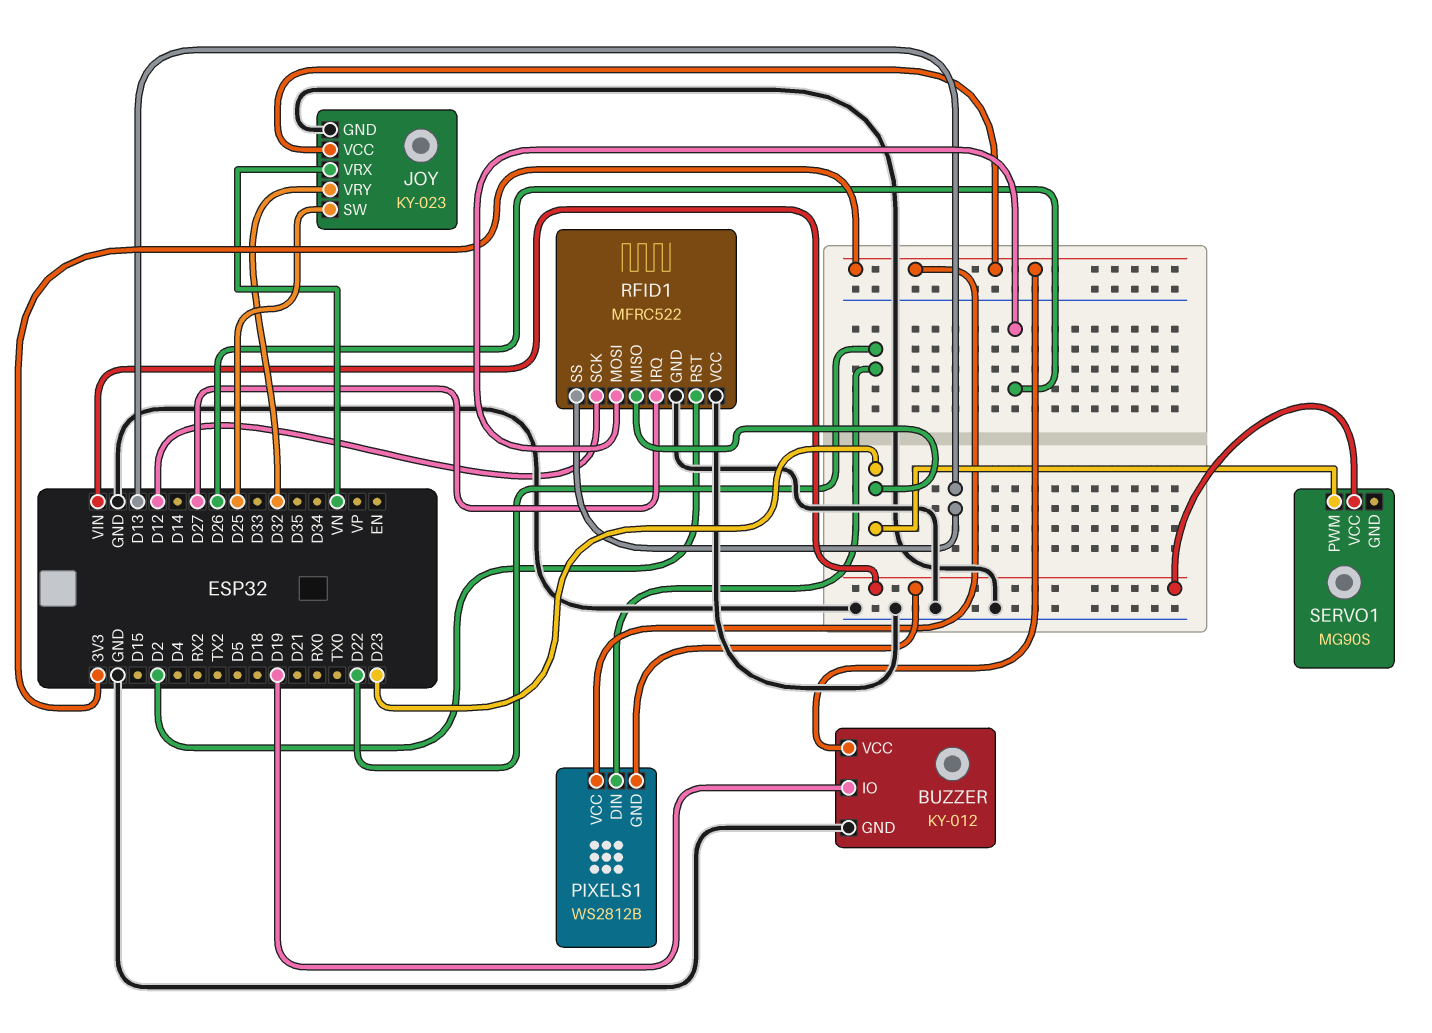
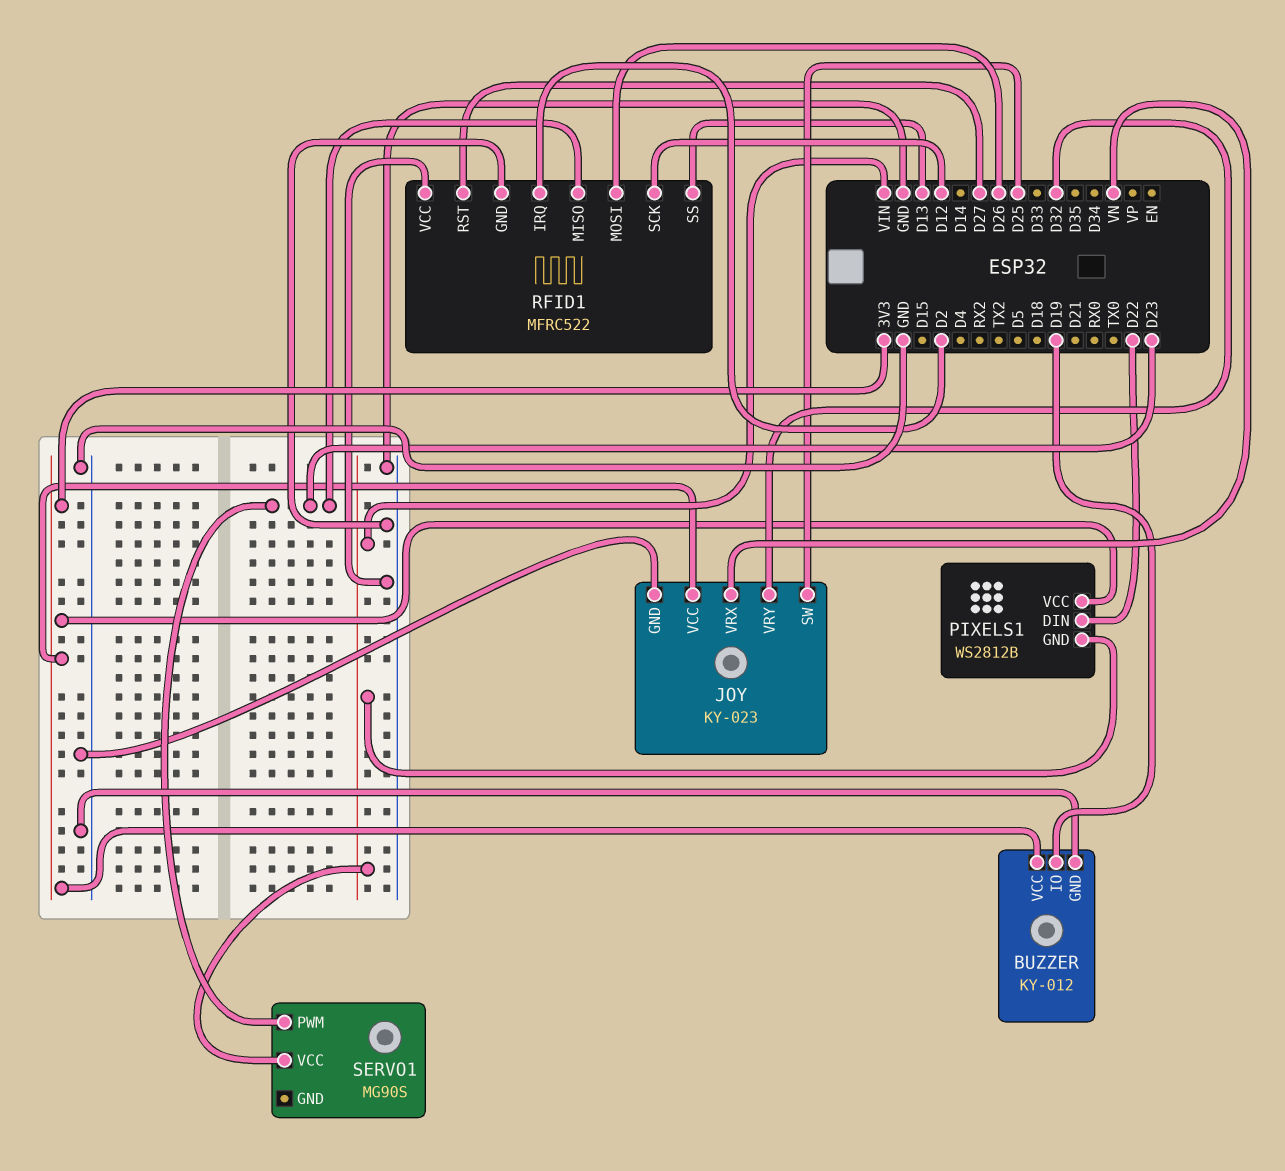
RFID1 pin IRQ: D27 -> D2
RFID1 pin RST: D2 -> D27

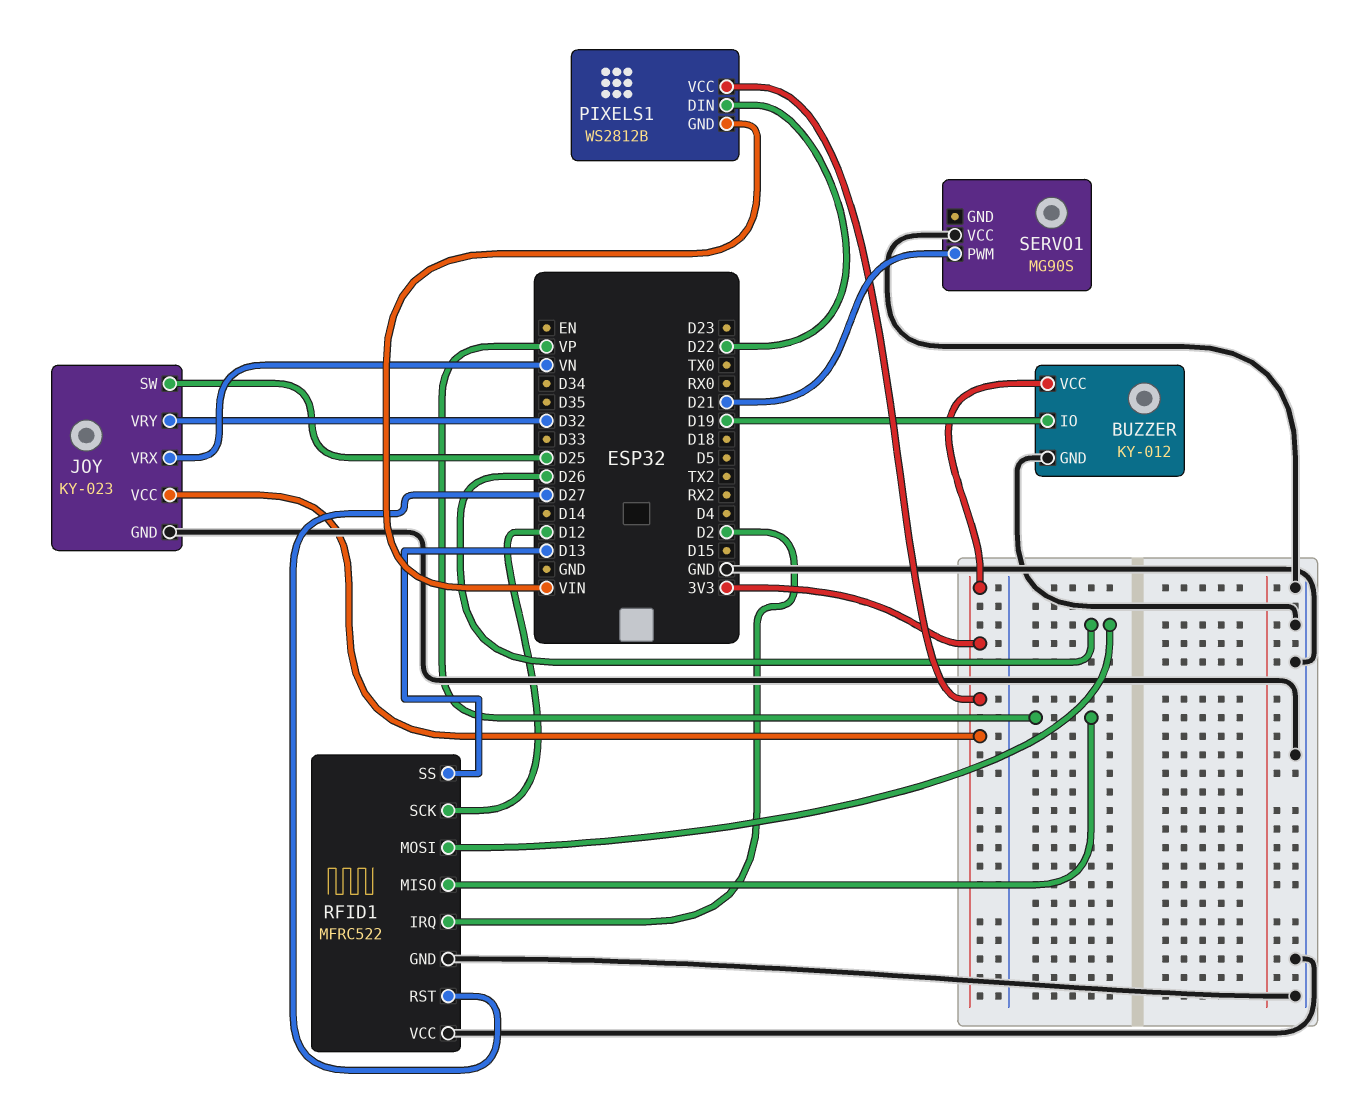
RFID1 pin MISO: D23 -> VP
SERVO1 pin PWM: D23 -> D21
SERVO1 pin VCC: VIN -> GND

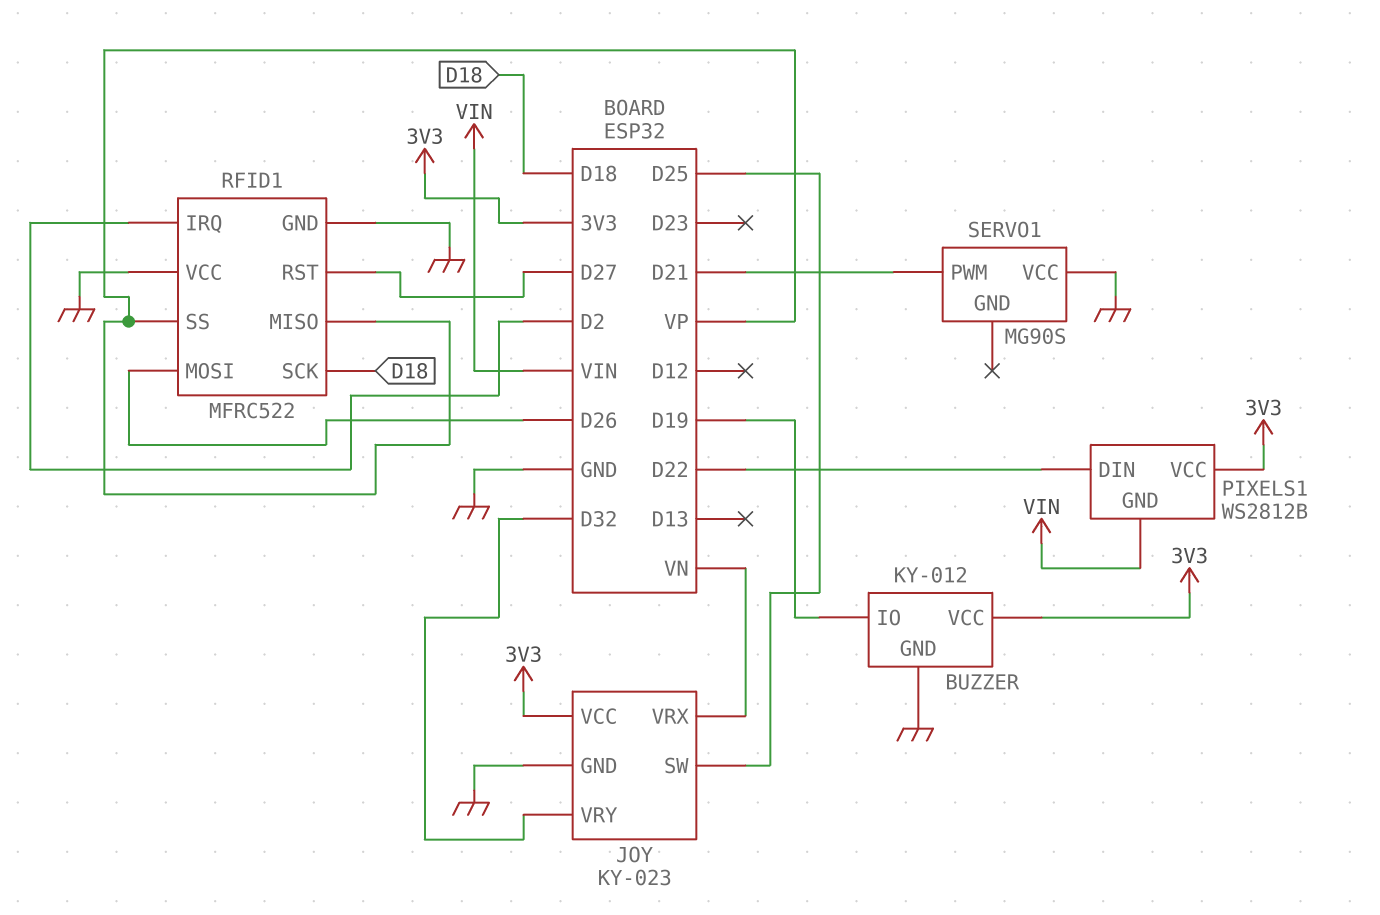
RFID1 pin SCK: D12 -> D18
RFID1 pin SS: D13 -> VP

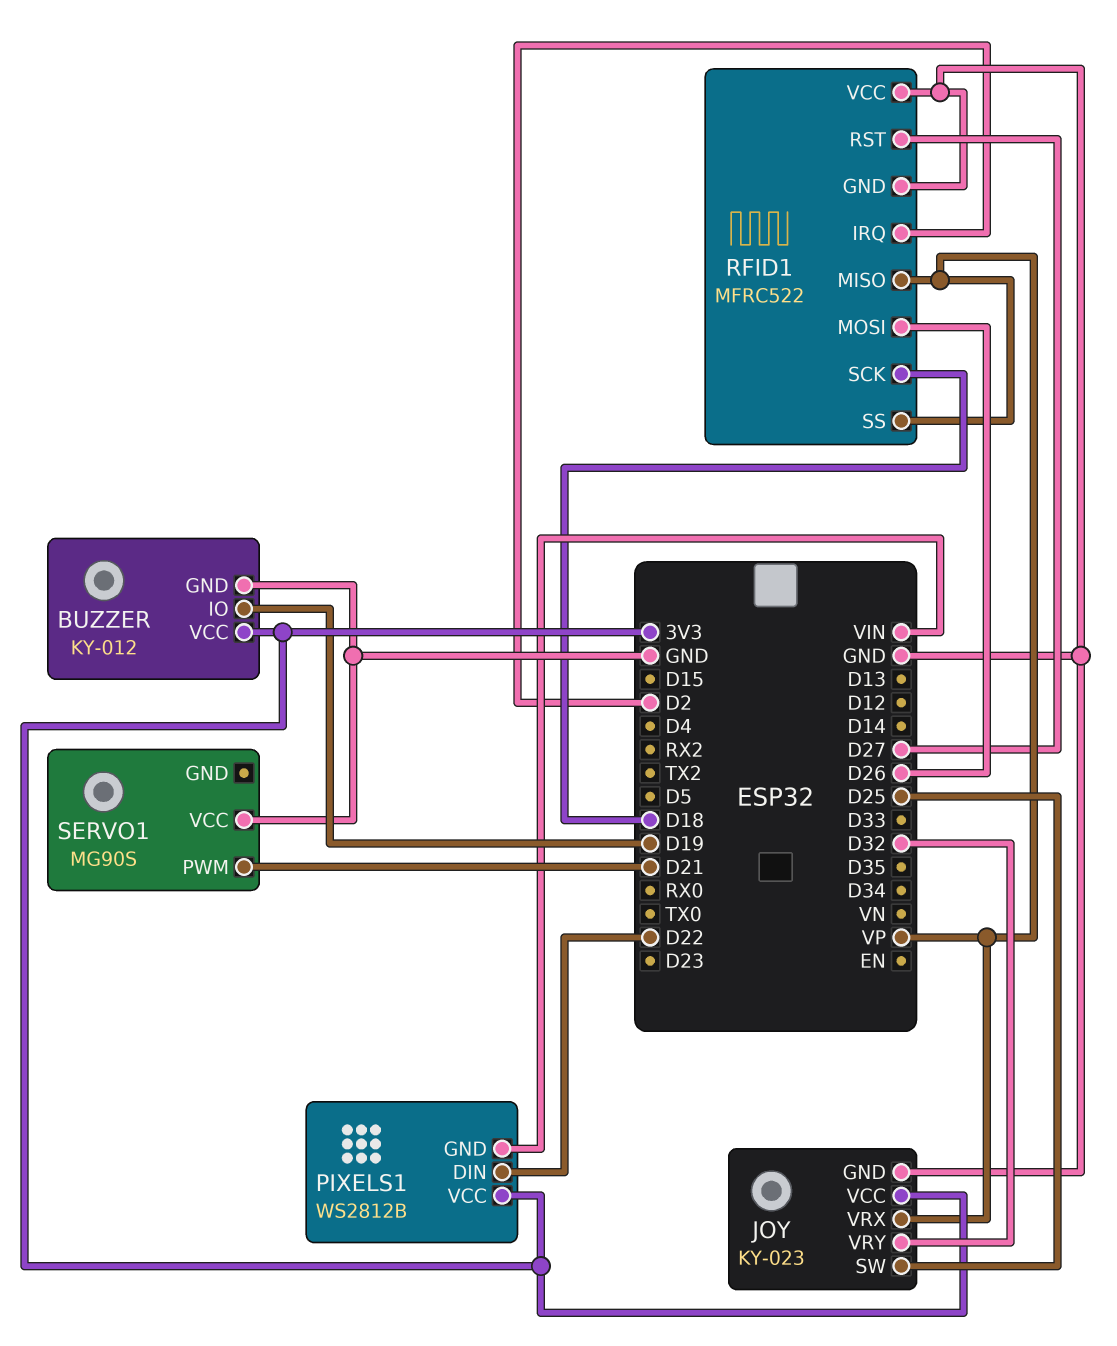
JOY pin VRX: VN -> VP

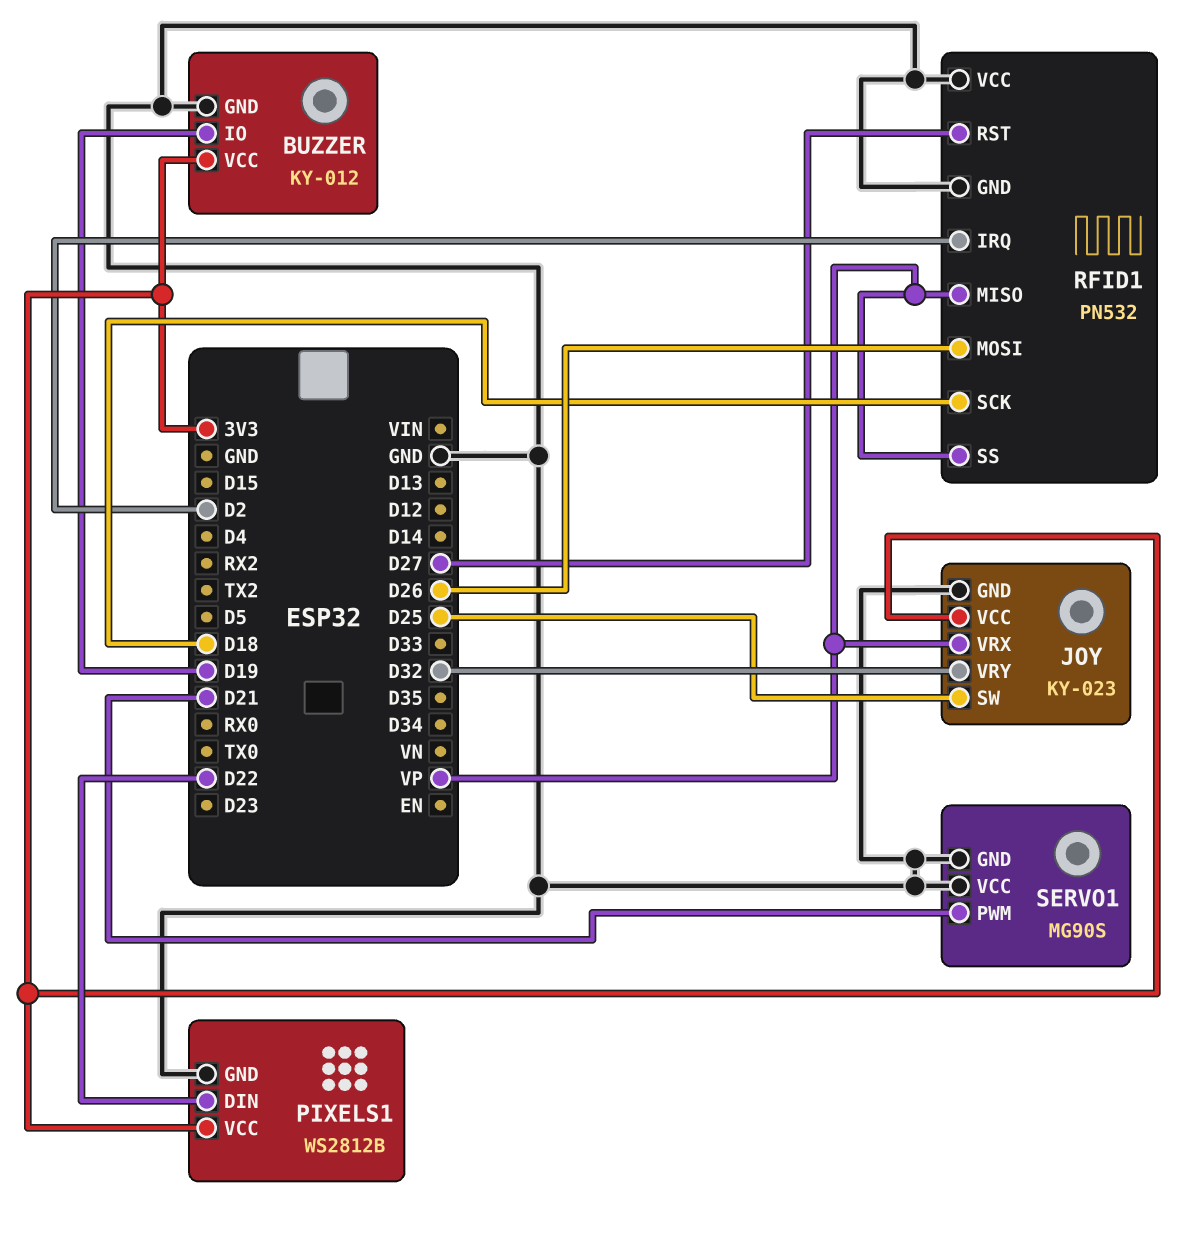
PIXELS1 pin GND: VIN -> GND
RFID1: MFRC522 -> PN532
SERVO1 pin GND: none -> GND

